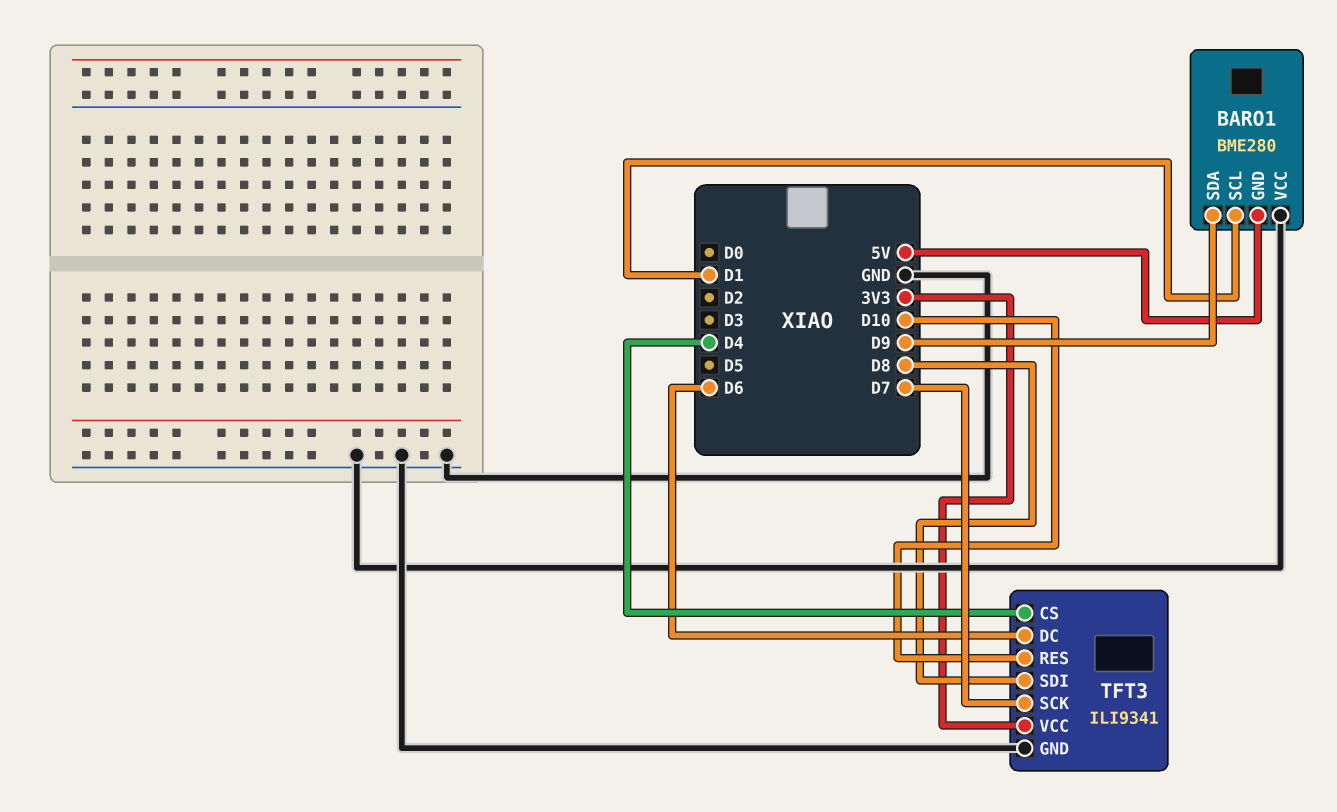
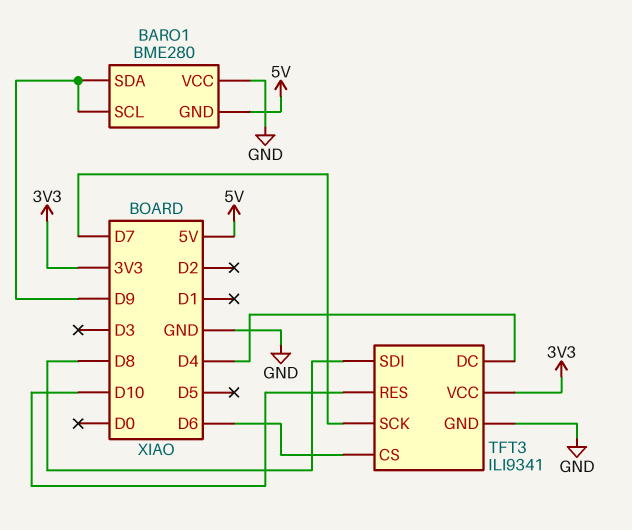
BARO1 pin SCL: D1 -> D9
TFT3 pin CS: D4 -> D6
TFT3 pin DC: D6 -> D4

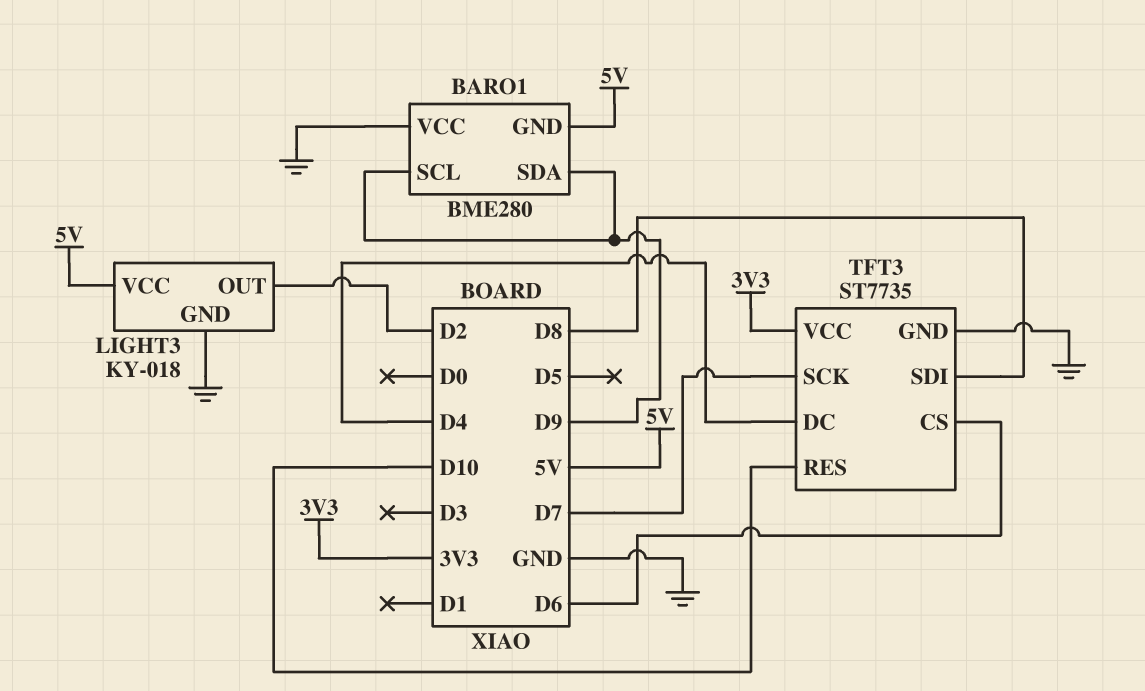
LIGHT3: none -> KY-018
LIGHT3 pin GND: none -> GND
LIGHT3 pin OUT: none -> D2
LIGHT3 pin VCC: none -> 5V
TFT3: ILI9341 -> ST7735

